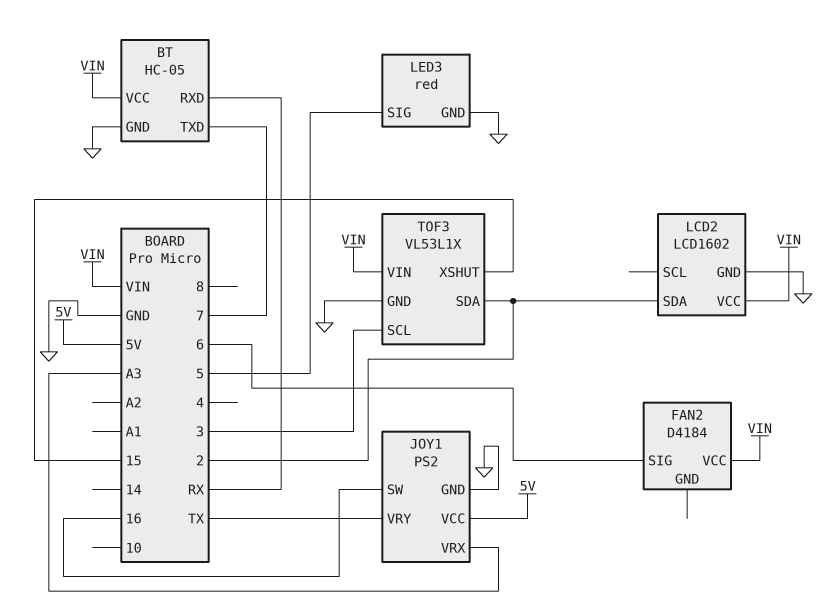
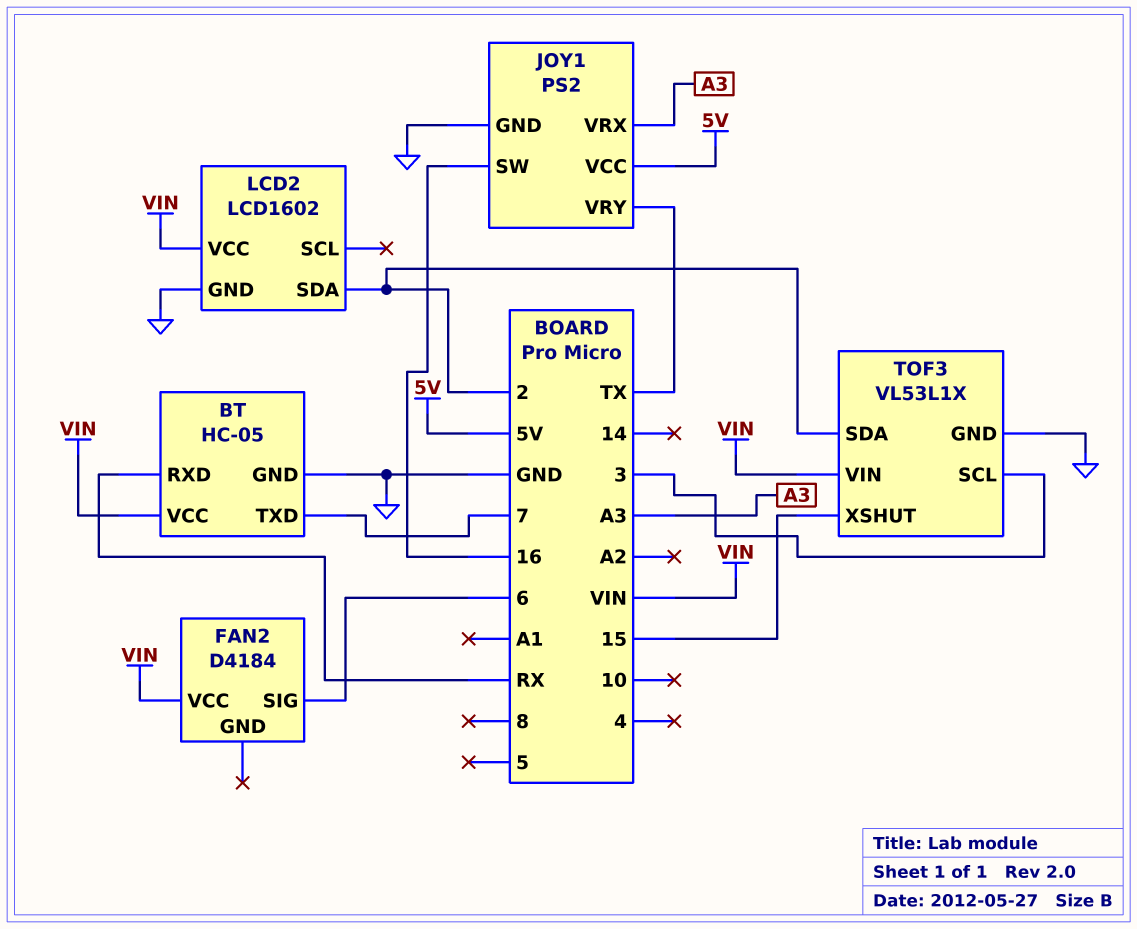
LED3: red -> none
LED3 pin GND: GND -> none
LED3 pin SIG: 5 -> none

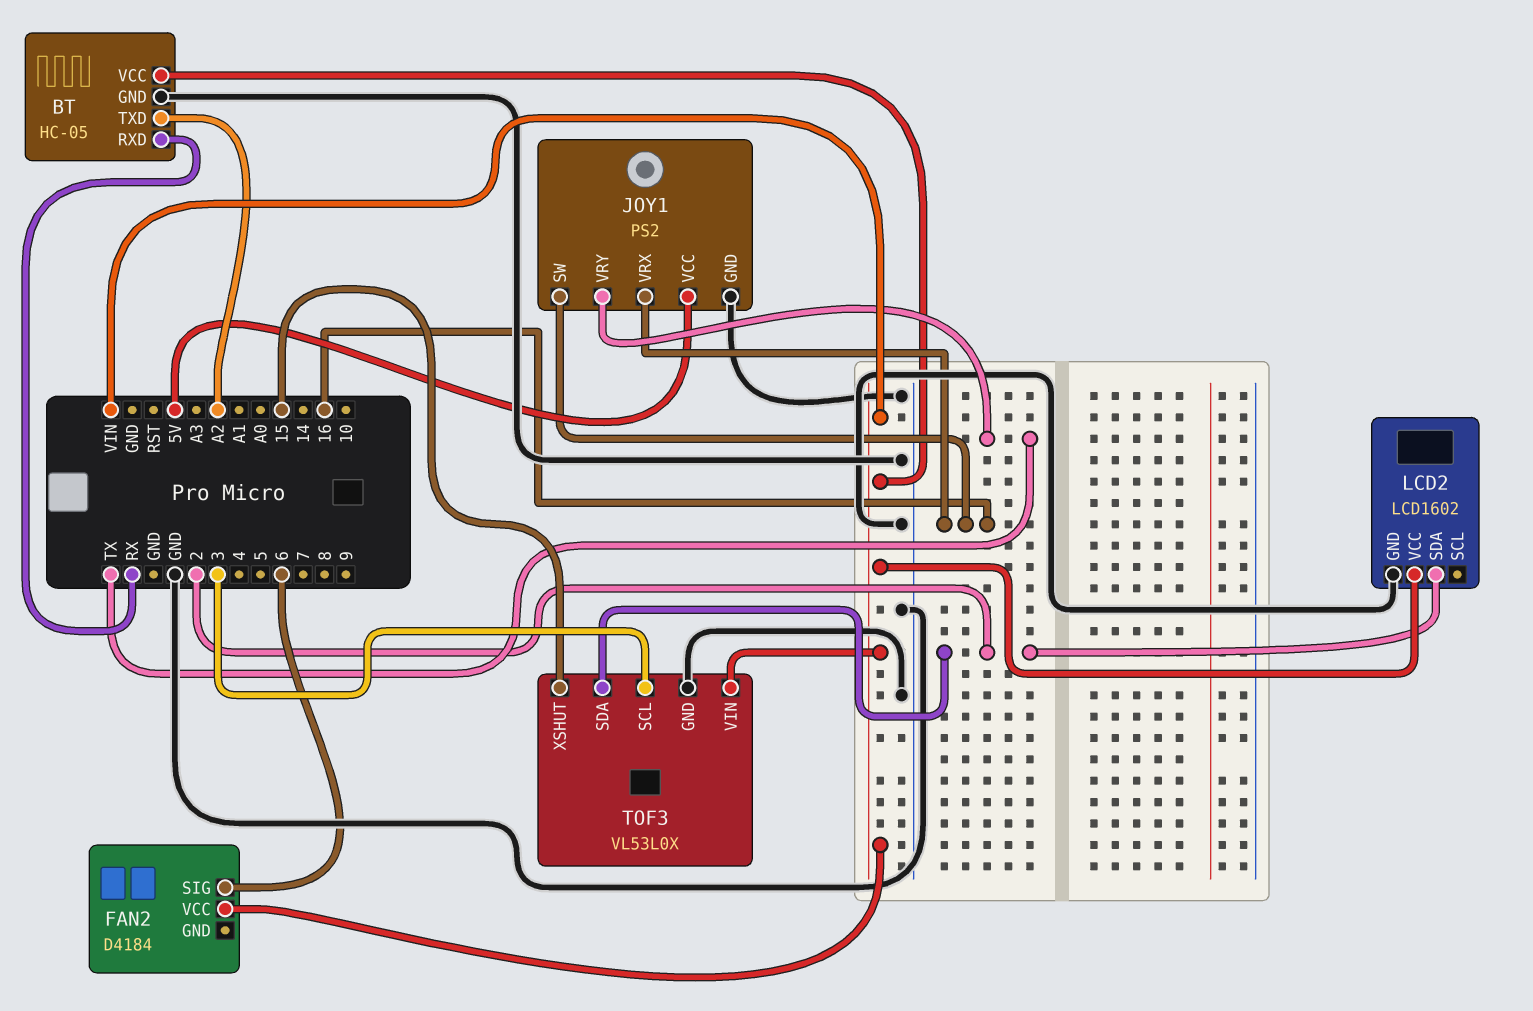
BT pin TXD: 7 -> A2
JOY1 pin VRX: A3 -> 16
TOF3: VL53L1X -> VL53L0X

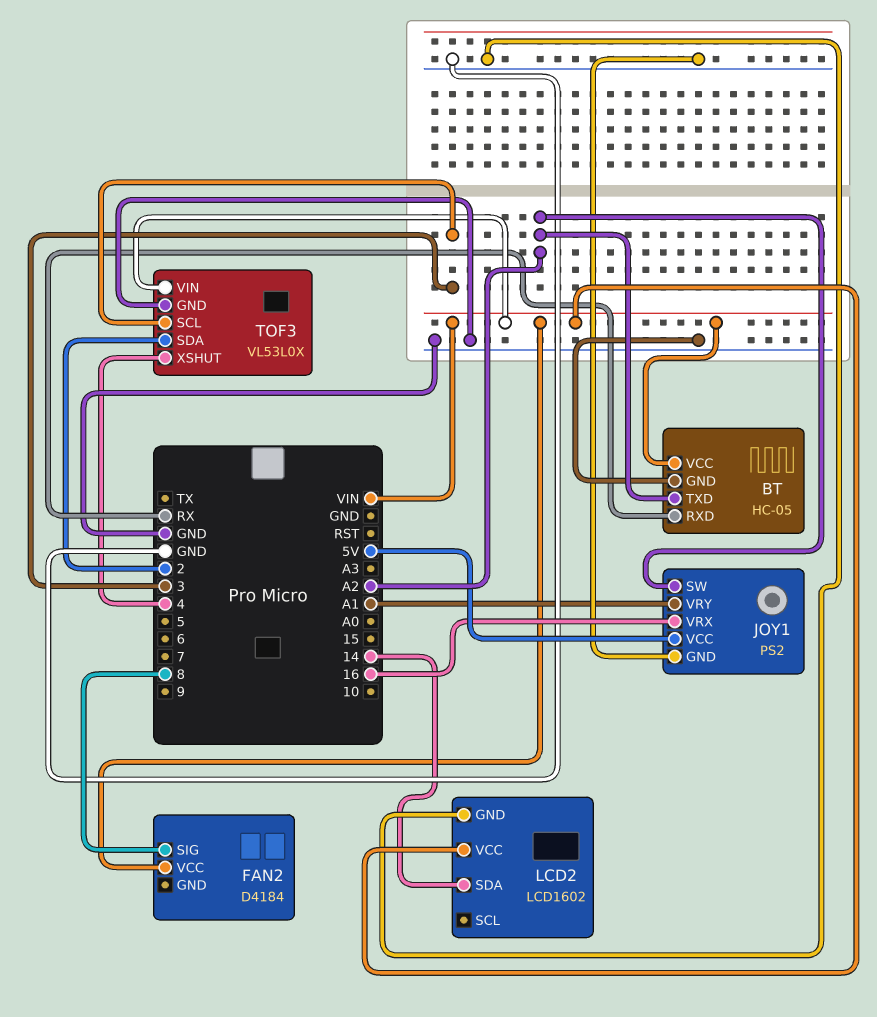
FAN2 pin SIG: 6 -> 8
JOY1 pin SW: 16 -> A2
JOY1 pin VRY: TX -> A1
LCD2 pin SDA: 2 -> 14
TOF3 pin XSHUT: 15 -> 4

